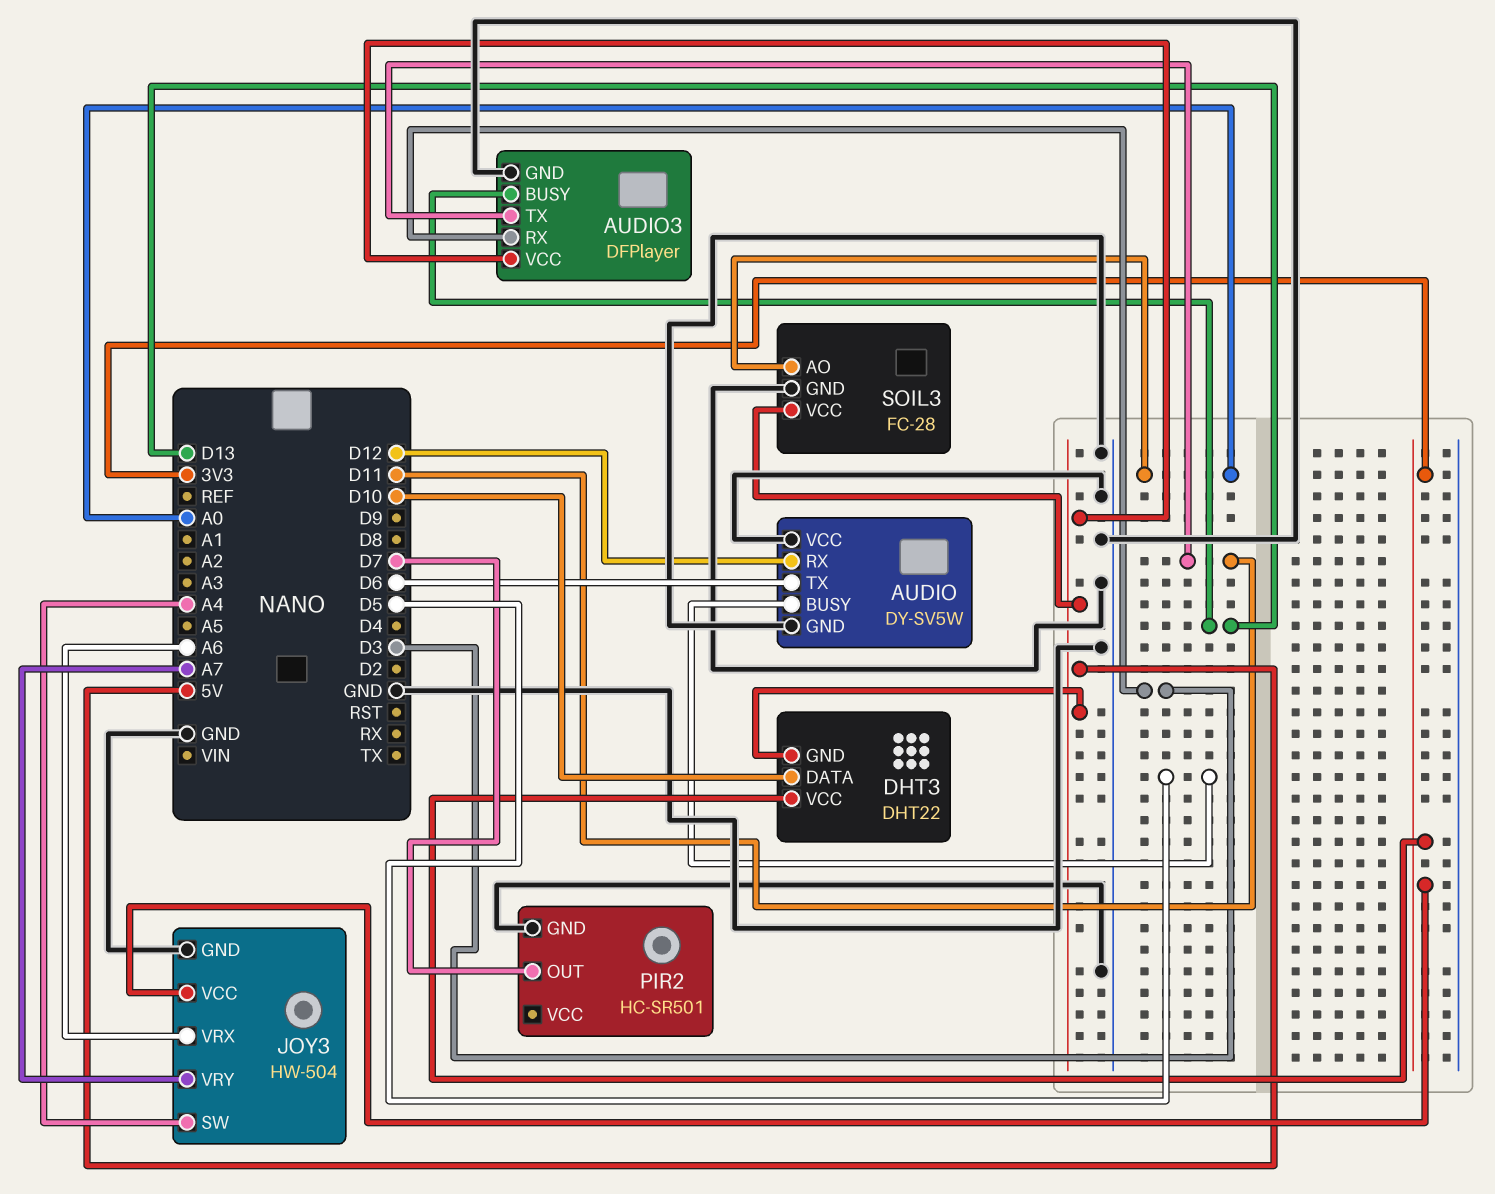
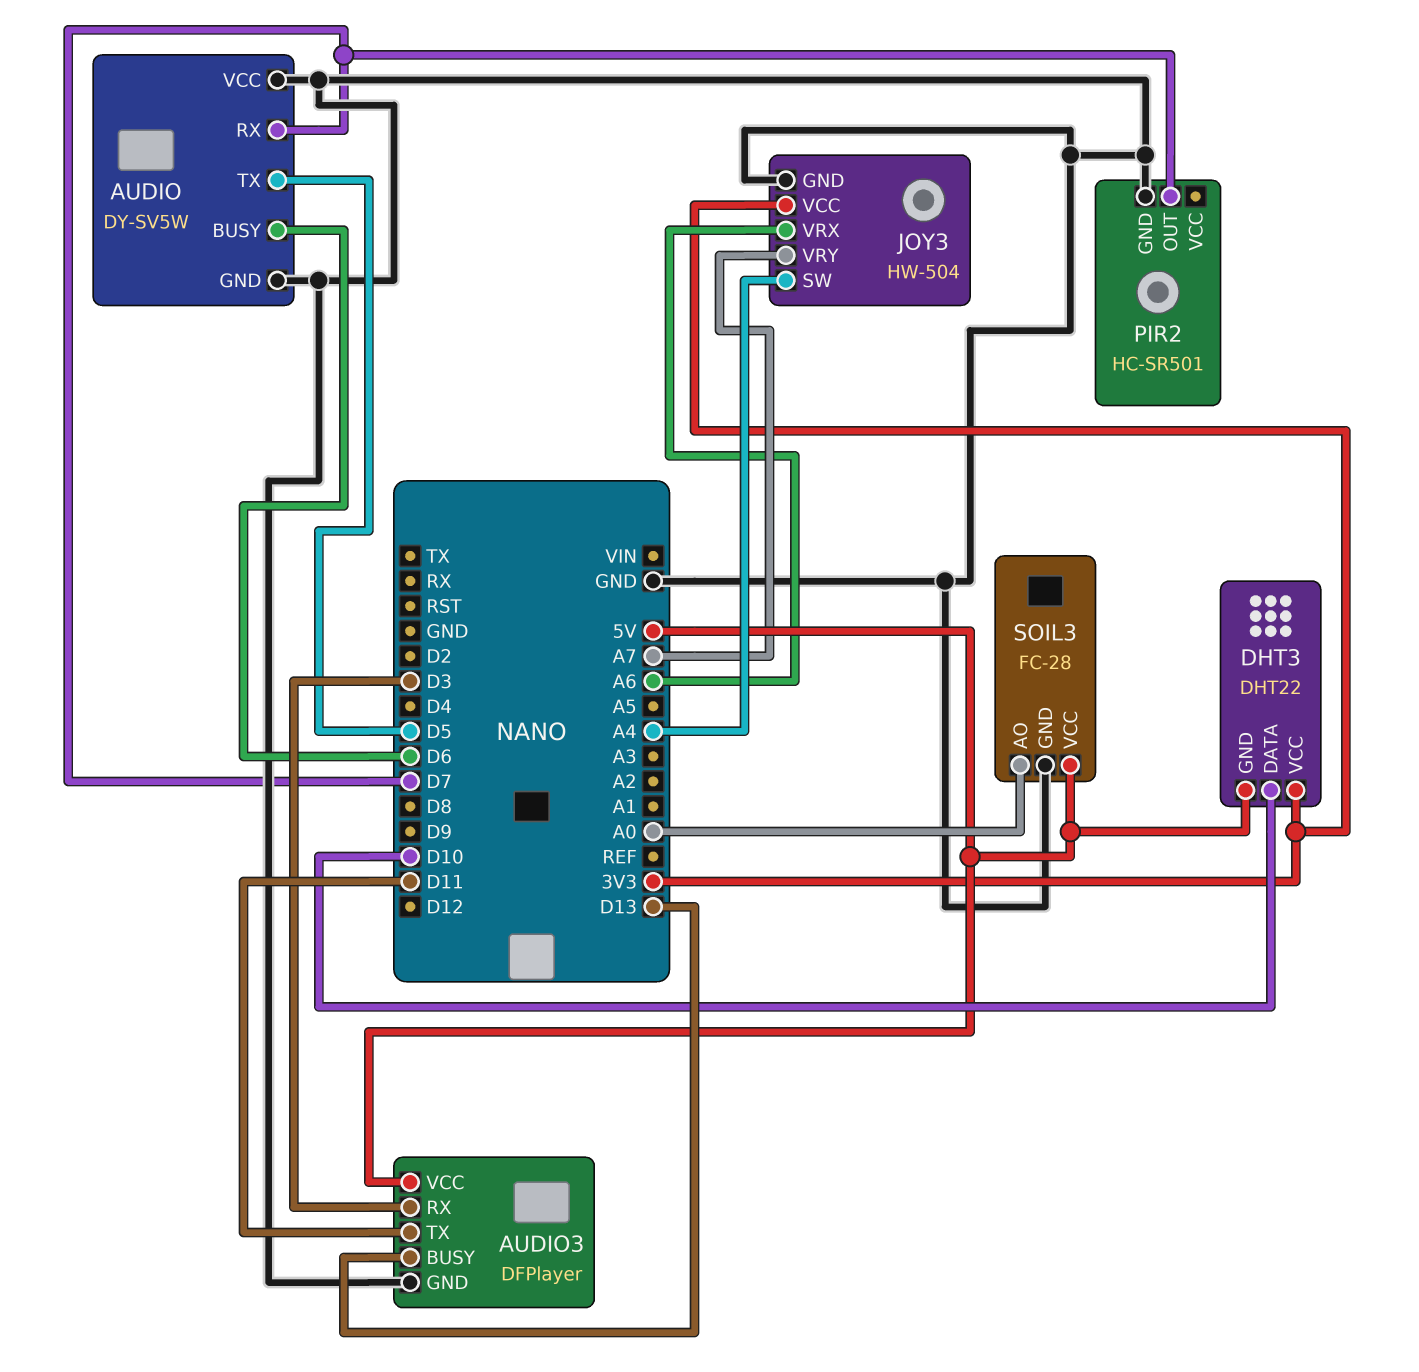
AUDIO pin BUSY: D5 -> D6
AUDIO pin RX: D12 -> D7
AUDIO pin TX: D6 -> D5

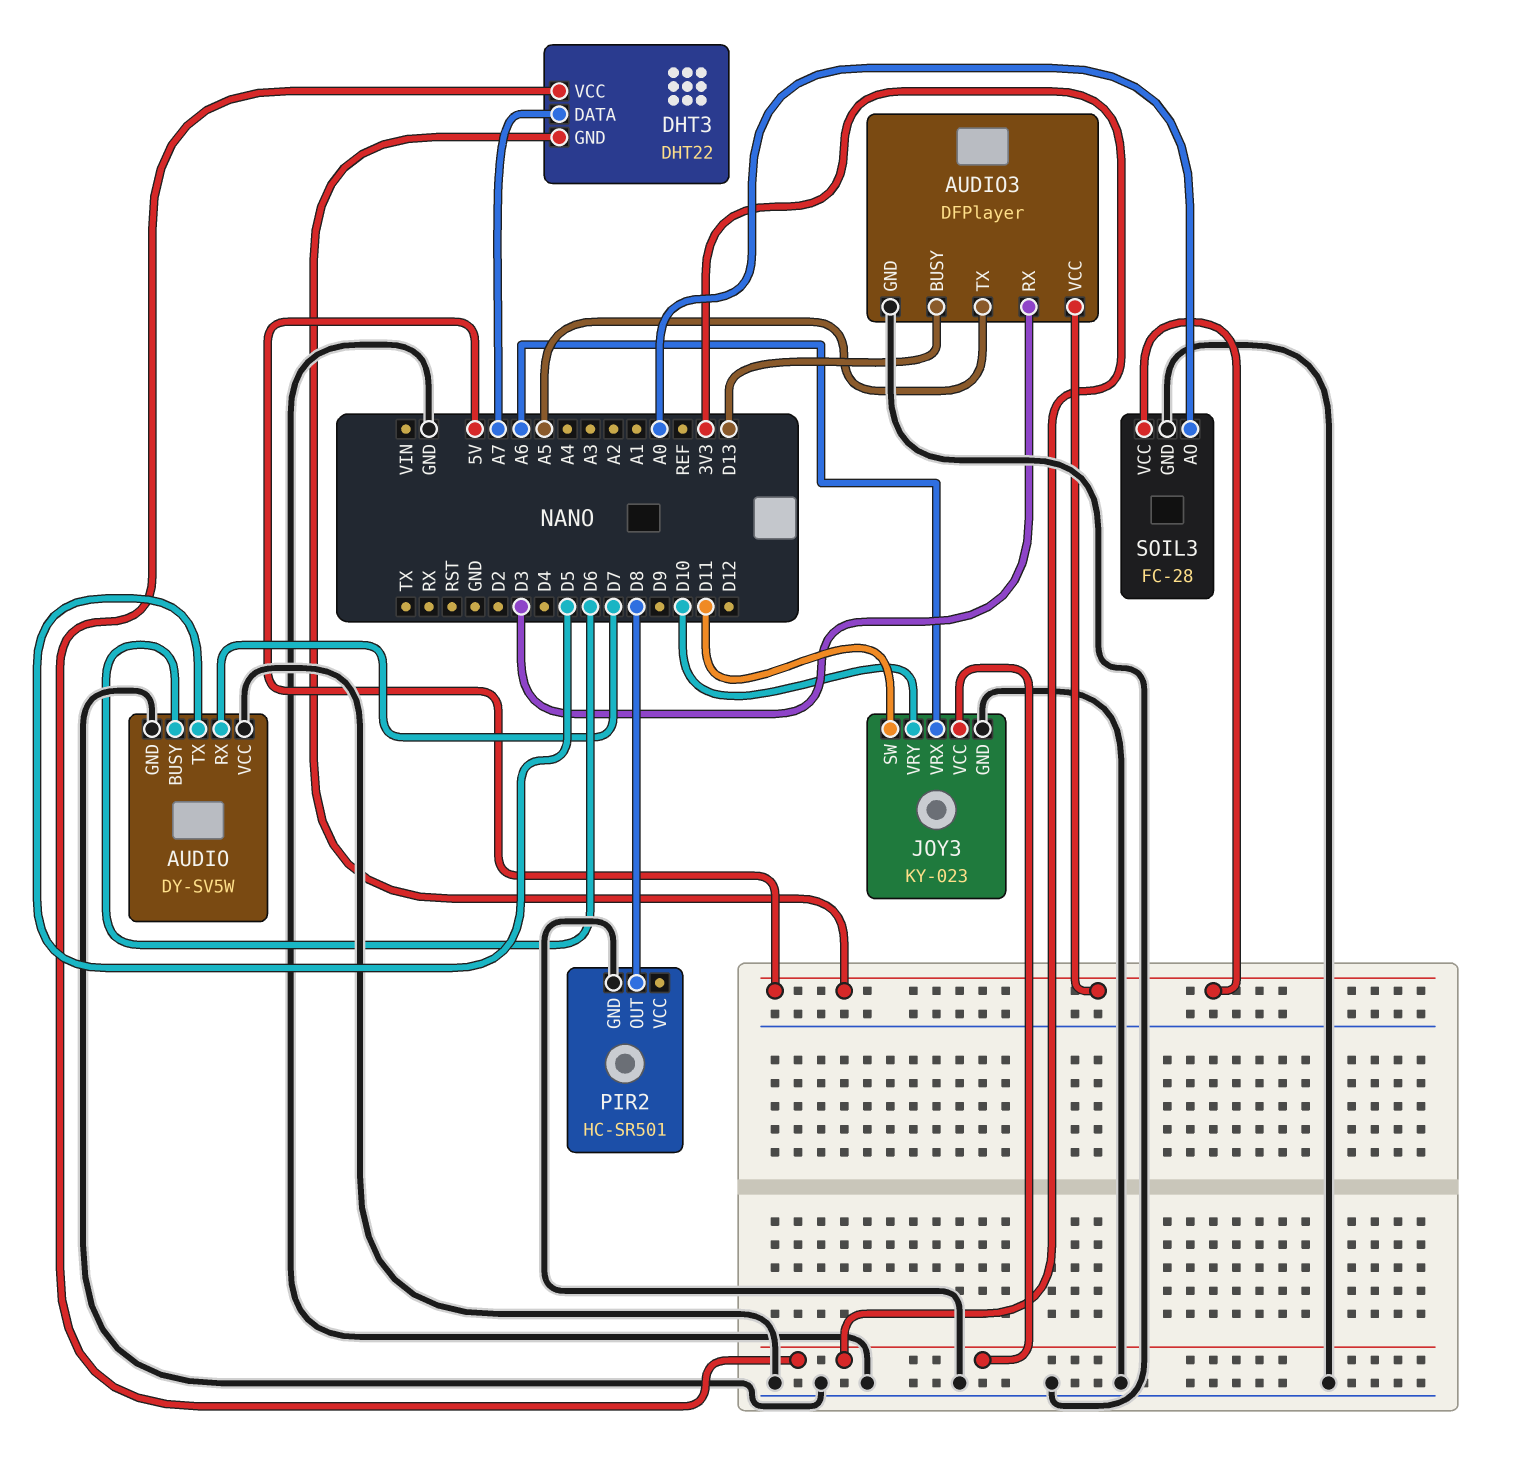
AUDIO3 pin TX: D11 -> A5
DHT3 pin DATA: D10 -> A7
JOY3: HW-504 -> KY-023
JOY3 pin SW: A4 -> D11
JOY3 pin VRY: A7 -> D10
PIR2 pin OUT: D7 -> D8

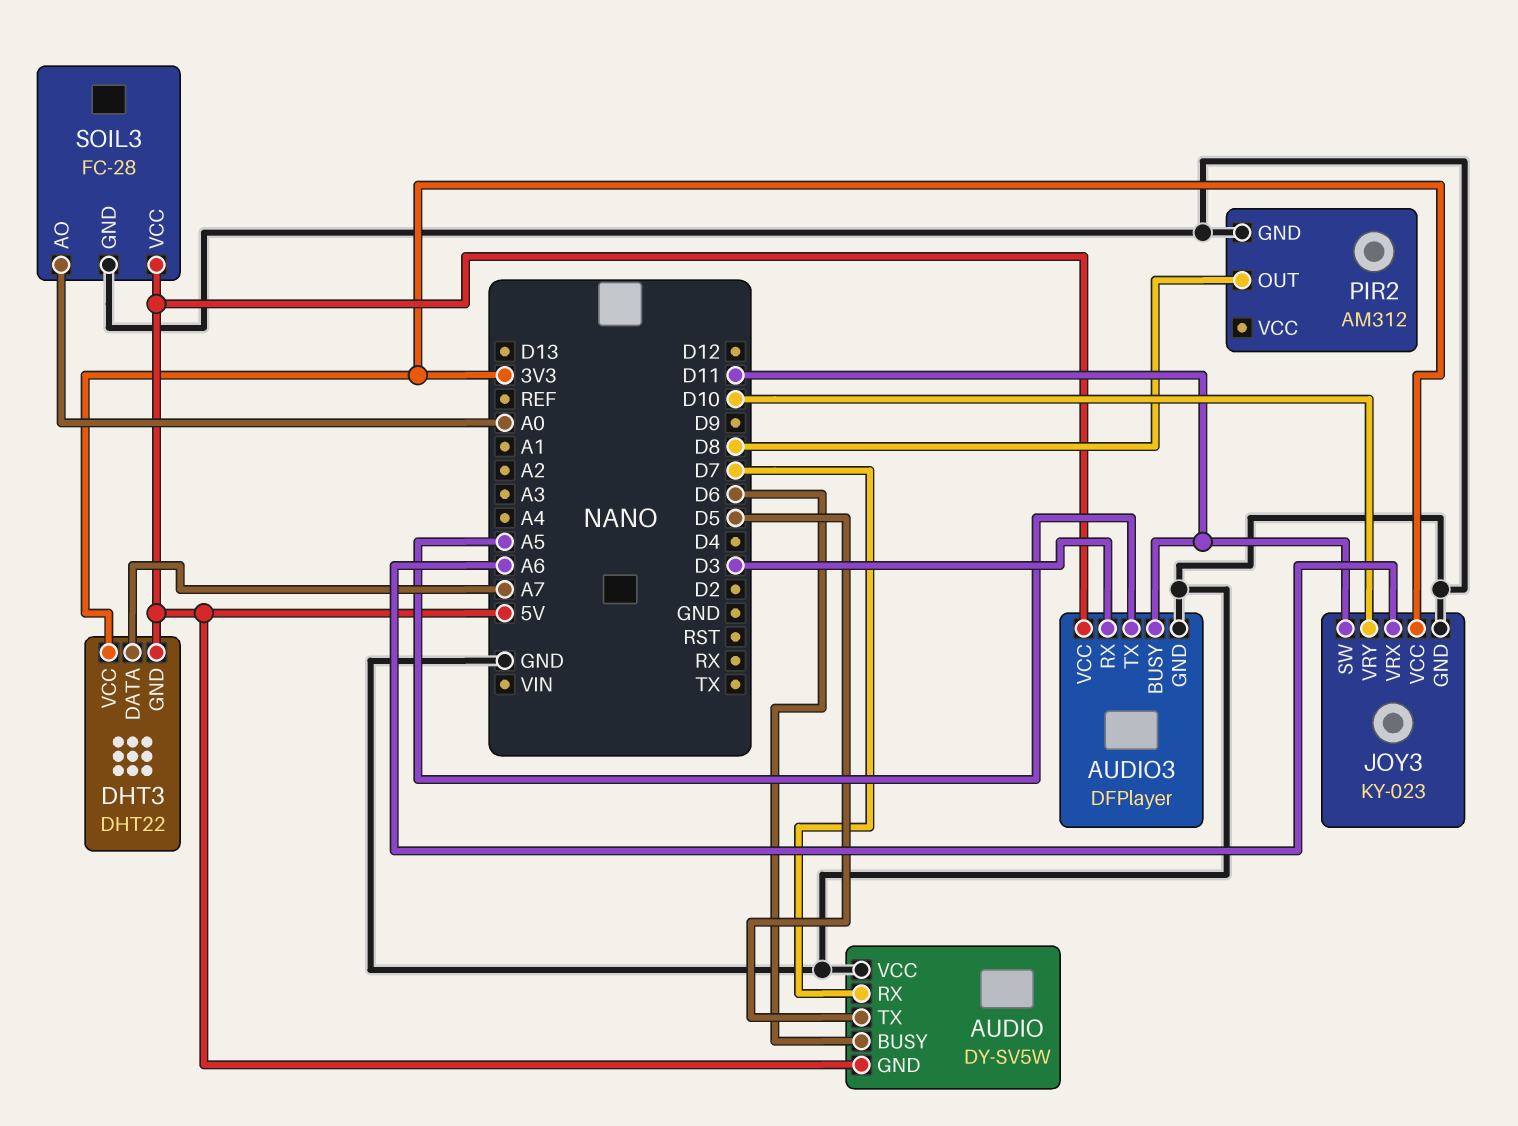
AUDIO pin GND: GND -> 5V
AUDIO3 pin BUSY: D13 -> D11
PIR2: HC-SR501 -> AM312

